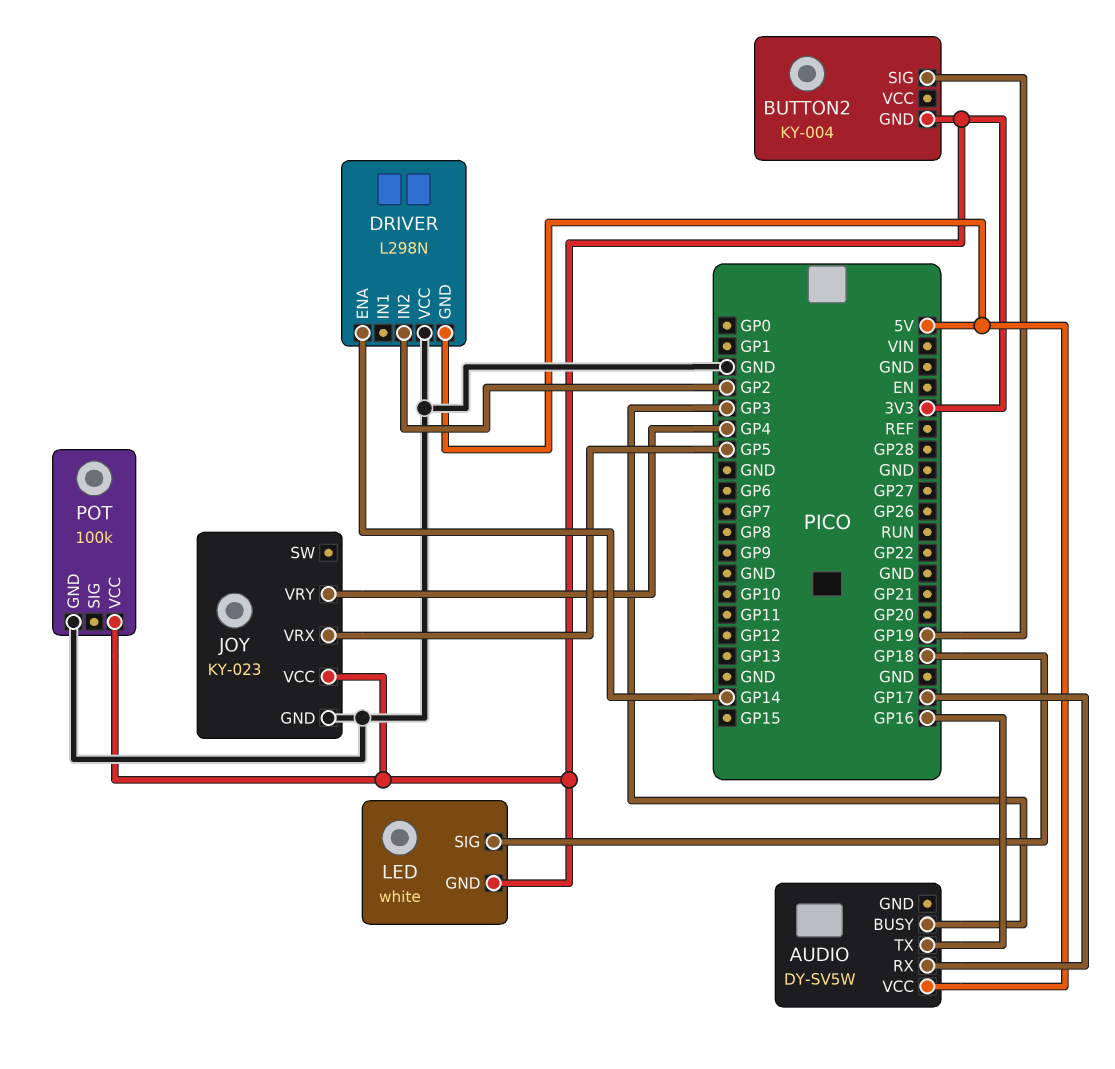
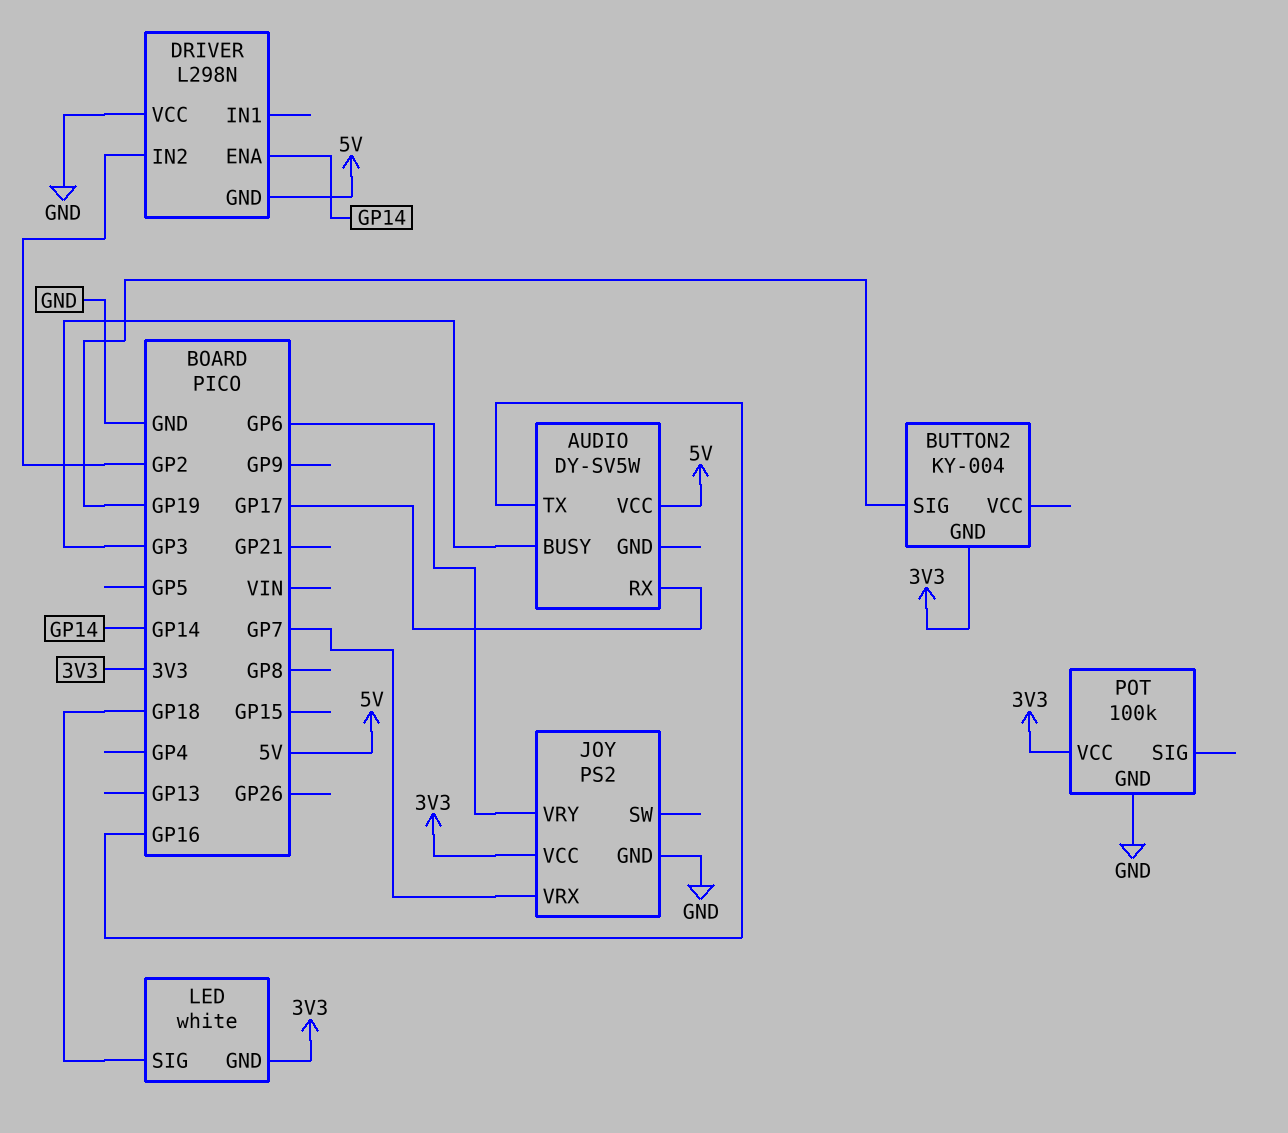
JOY: KY-023 -> PS2
JOY pin VRX: GP5 -> GP7
JOY pin VRY: GP4 -> GP6

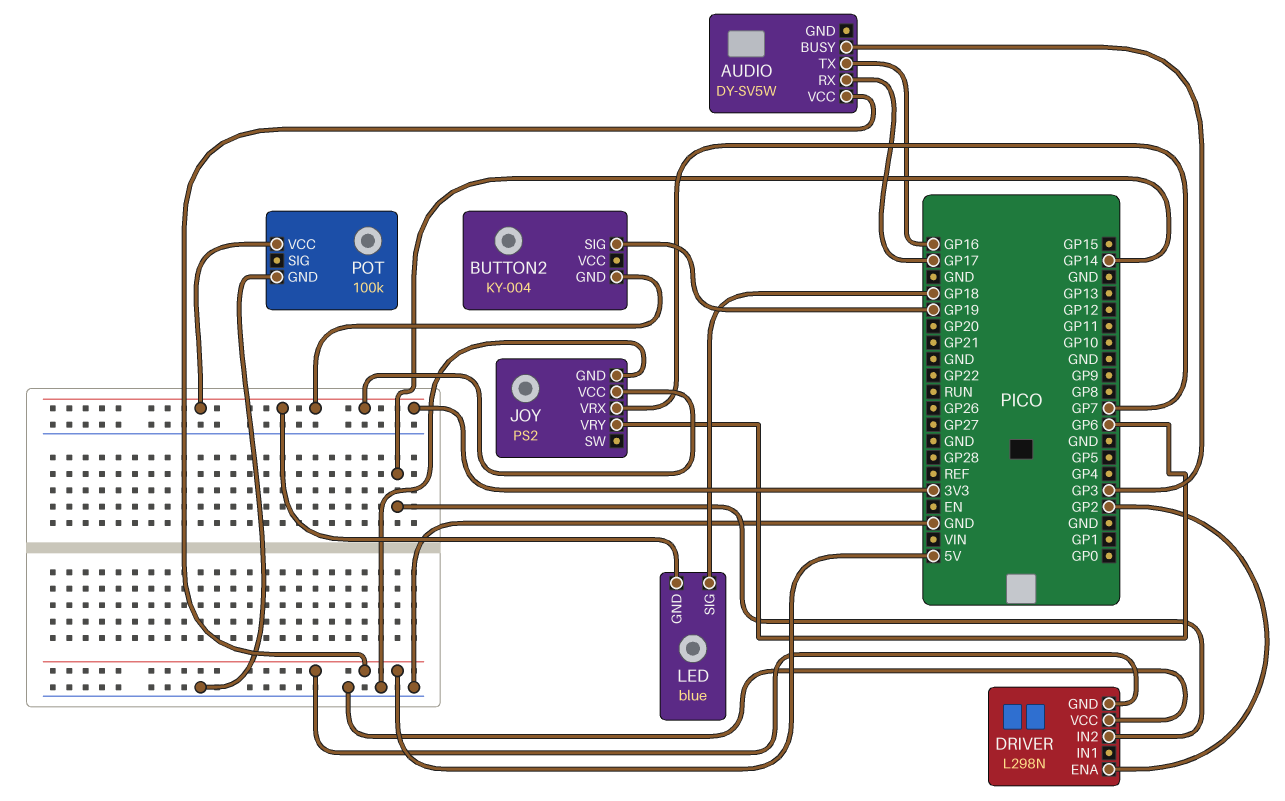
DRIVER pin ENA: GP14 -> GP2
DRIVER pin IN2: GP2 -> GP14
LED: white -> blue

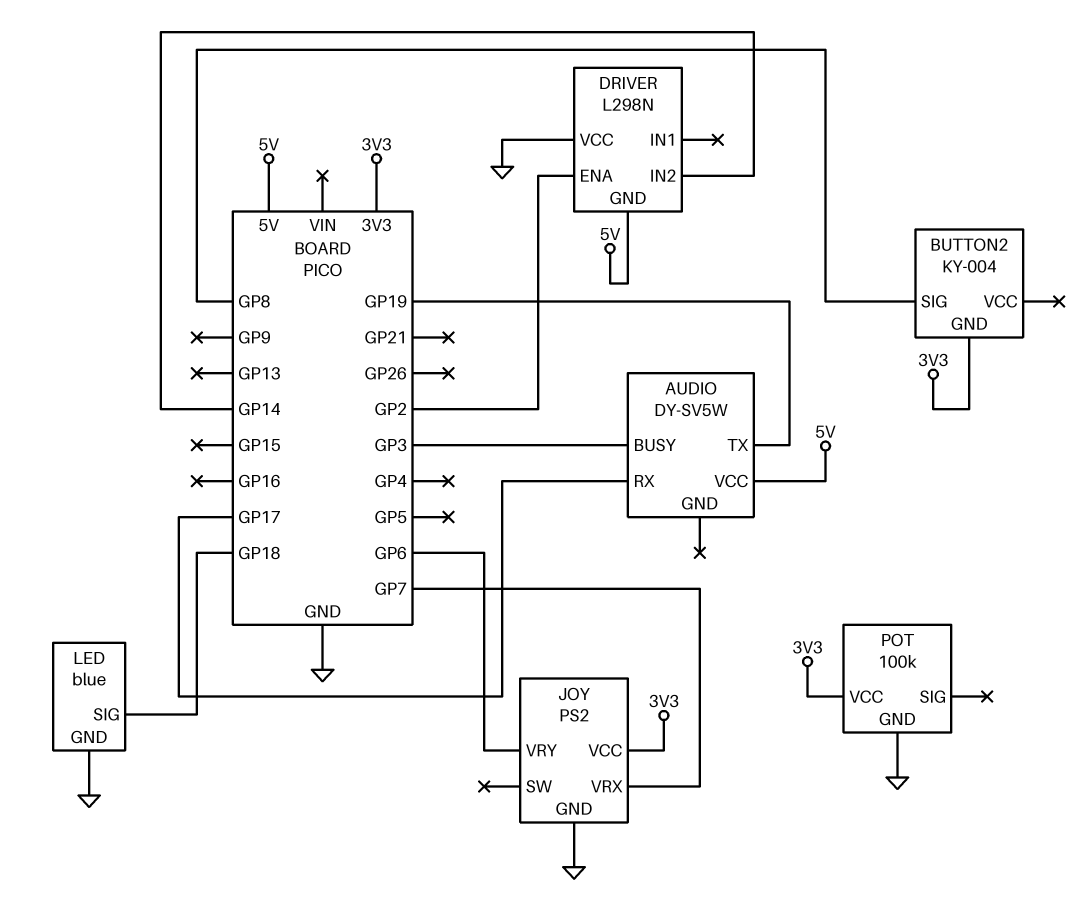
AUDIO pin TX: GP16 -> GP19
BUTTON2 pin SIG: GP19 -> GP8
LED pin GND: 3V3 -> GND

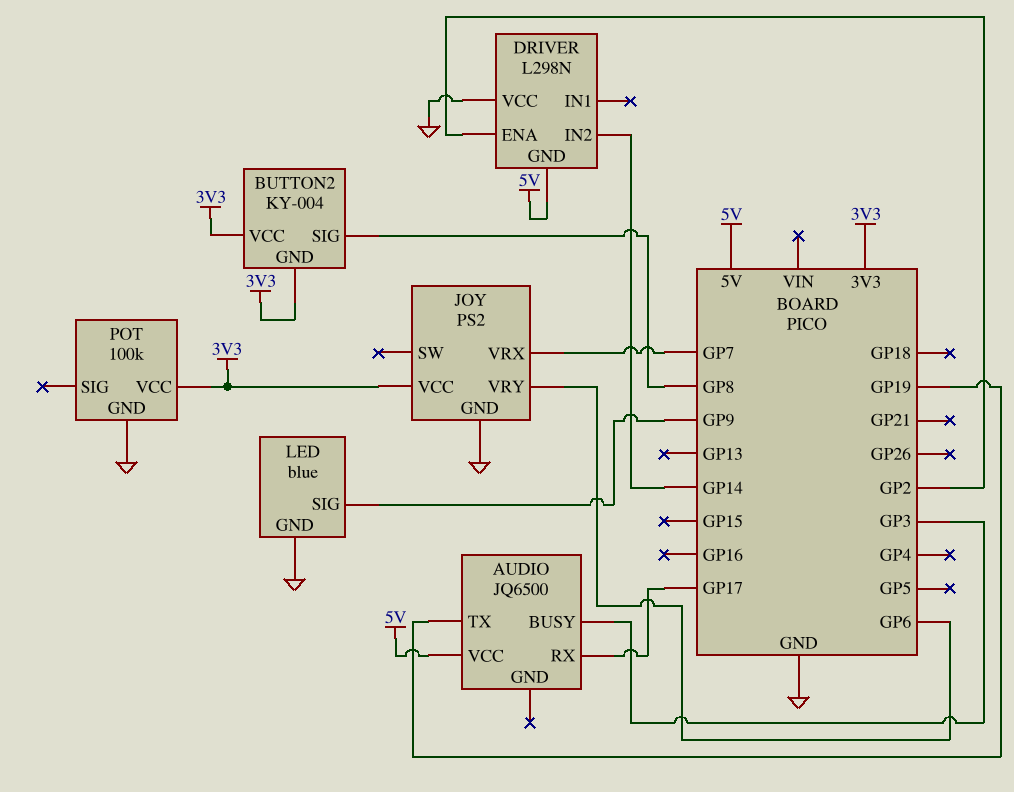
AUDIO: DY-SV5W -> JQ6500
BUTTON2 pin VCC: none -> 3V3
LED pin SIG: GP18 -> GP9

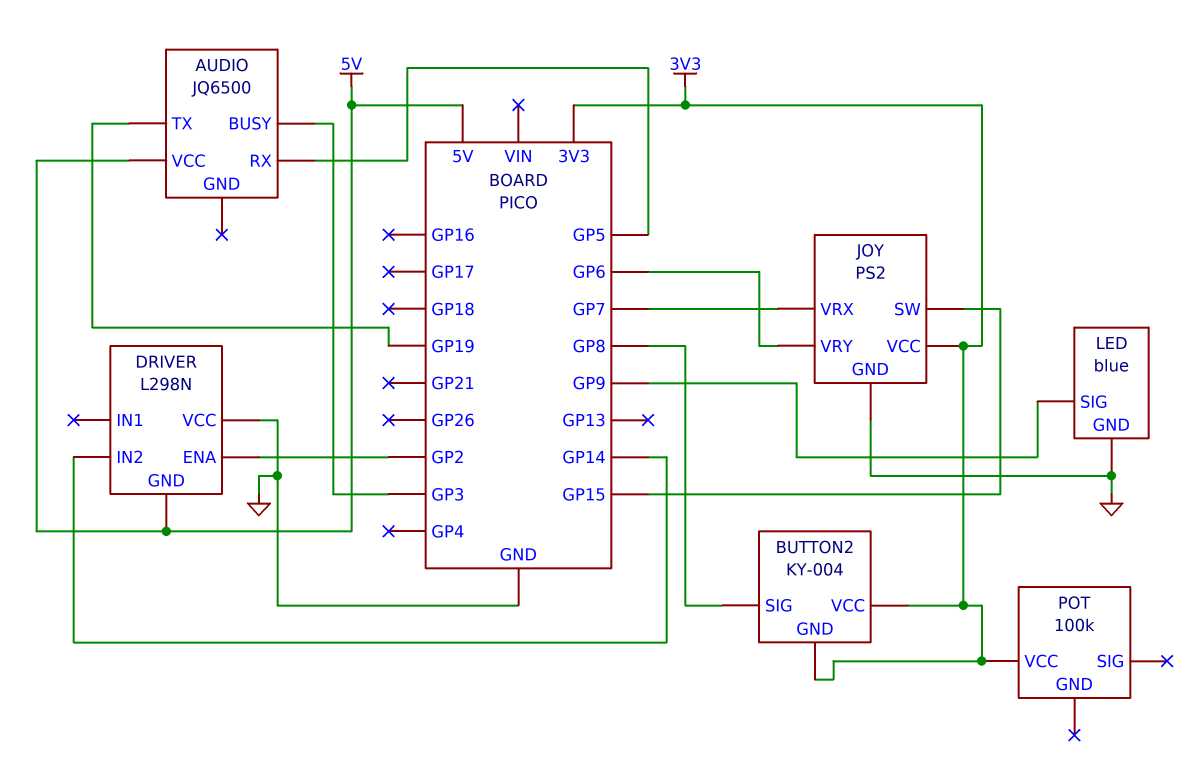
AUDIO pin RX: GP17 -> GP5
JOY pin SW: none -> GP15
POT pin GND: GND -> none

